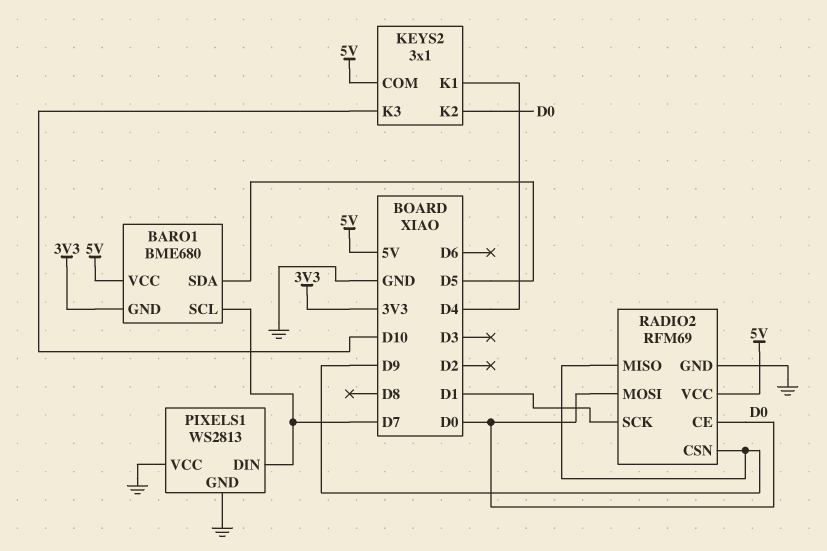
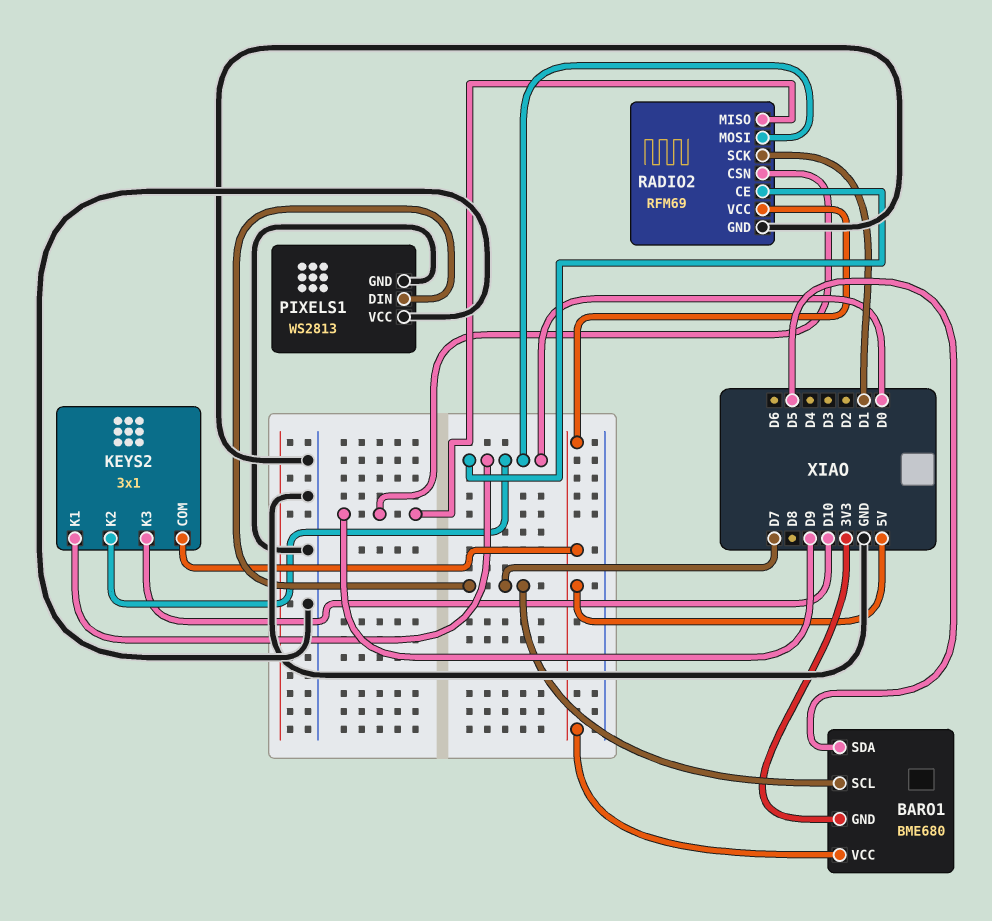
KEYS2 pin K1: D4 -> D0

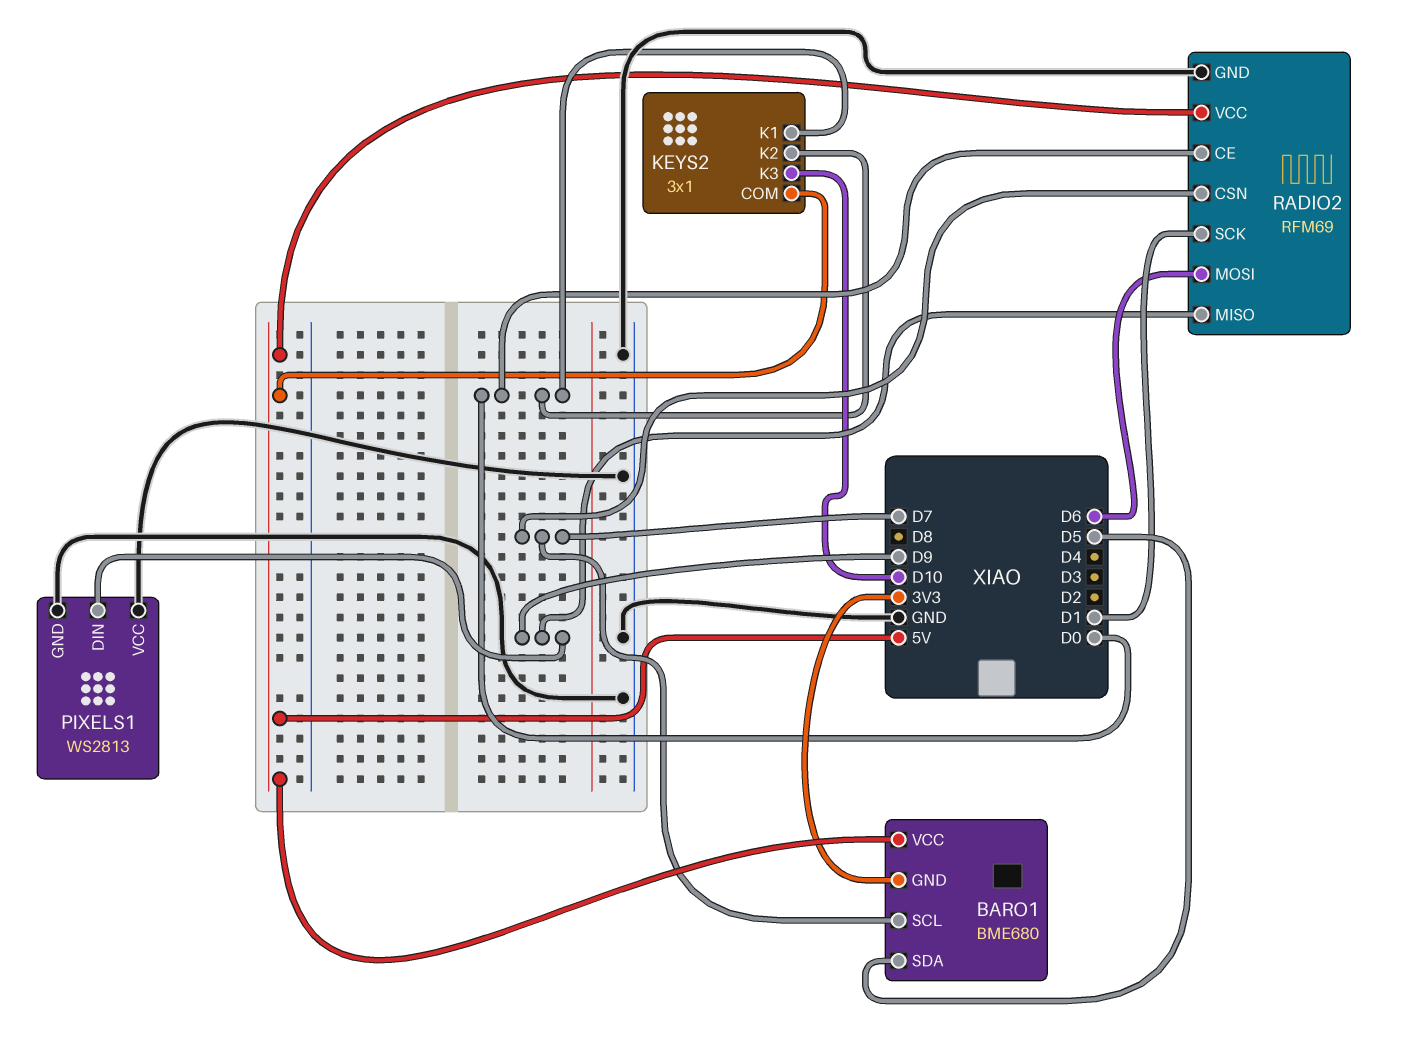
PIXELS1 pin DIN: D7 -> D9
RADIO2 pin CSN: D9 -> D7
RADIO2 pin MOSI: D0 -> D6

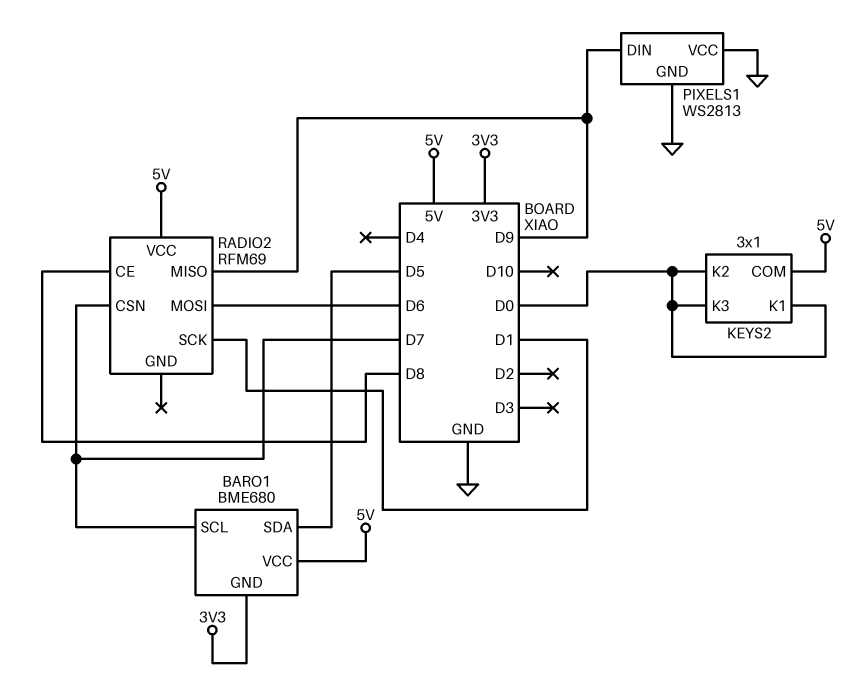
KEYS2 pin K3: D10 -> D0
RADIO2 pin CE: D0 -> D8
RADIO2 pin GND: GND -> none

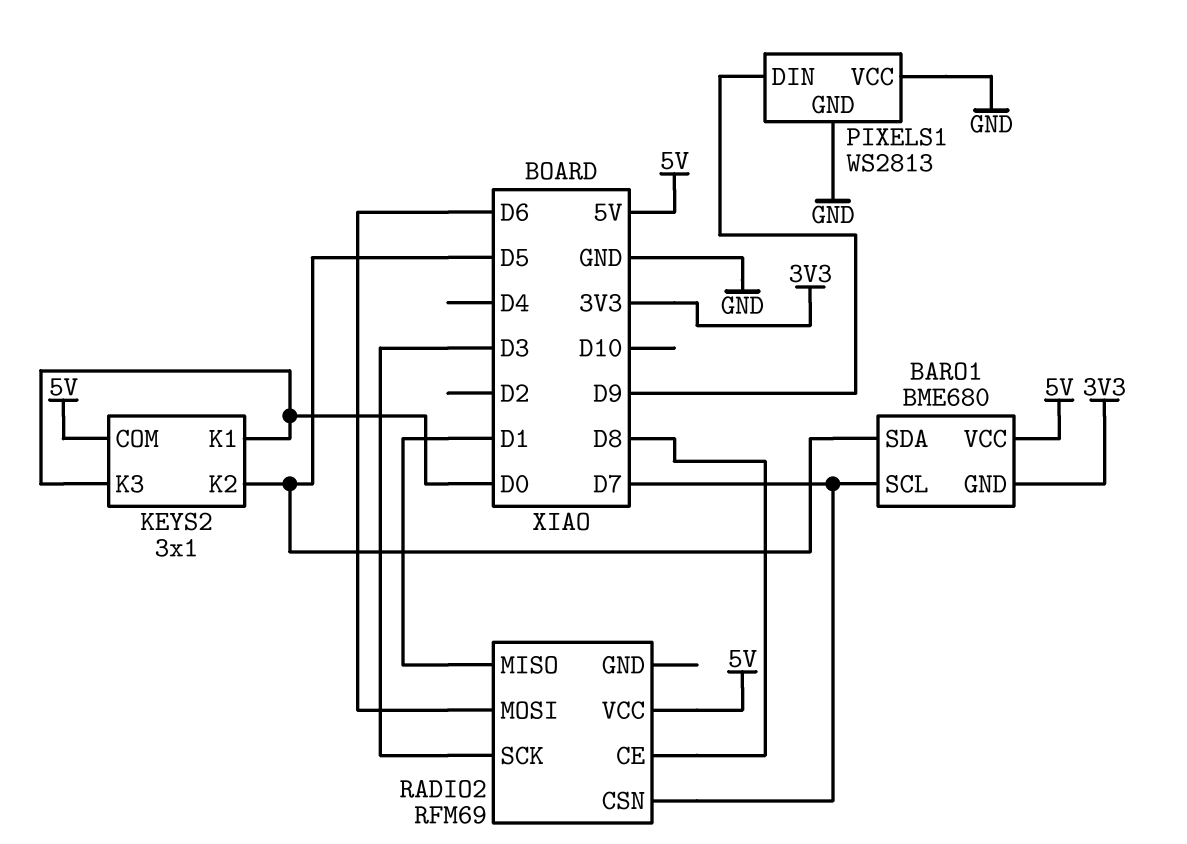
KEYS2 pin K2: D0 -> D5
RADIO2 pin MISO: D9 -> D1
RADIO2 pin SCK: D1 -> D3

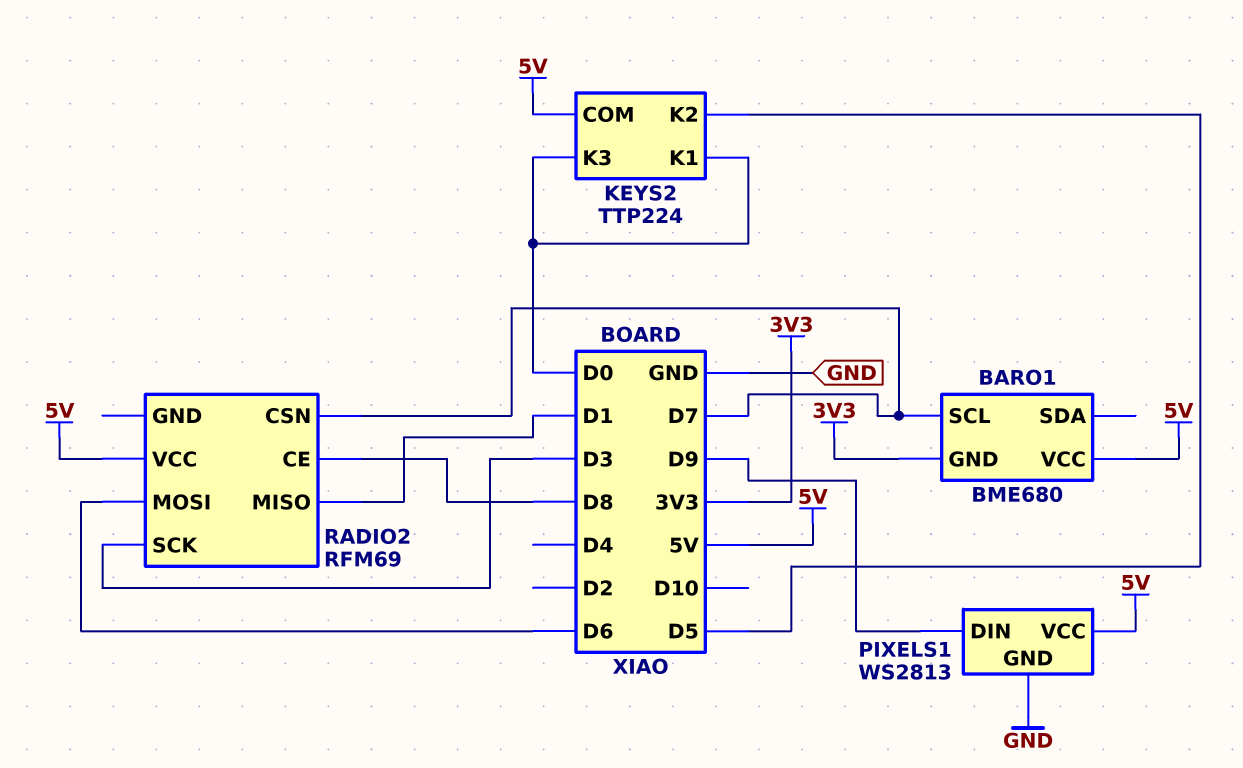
BARO1 pin SDA: D5 -> none
KEYS2: 3x1 -> TTP224
PIXELS1 pin VCC: GND -> 5V

